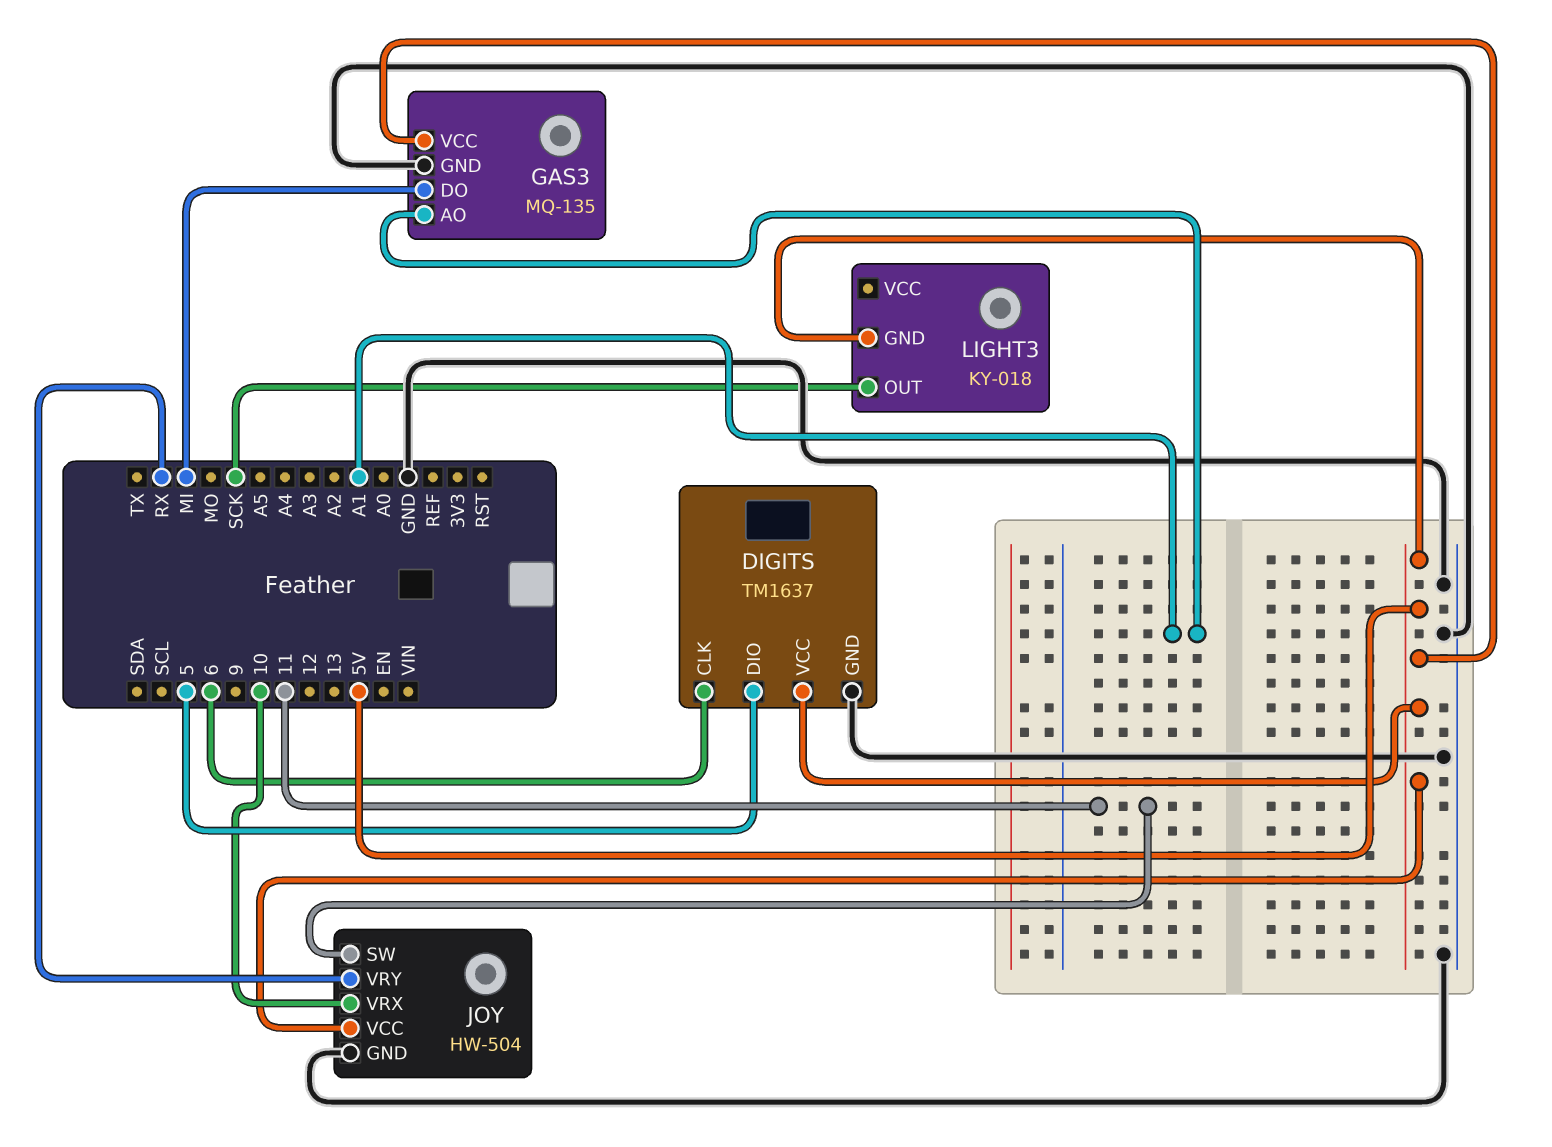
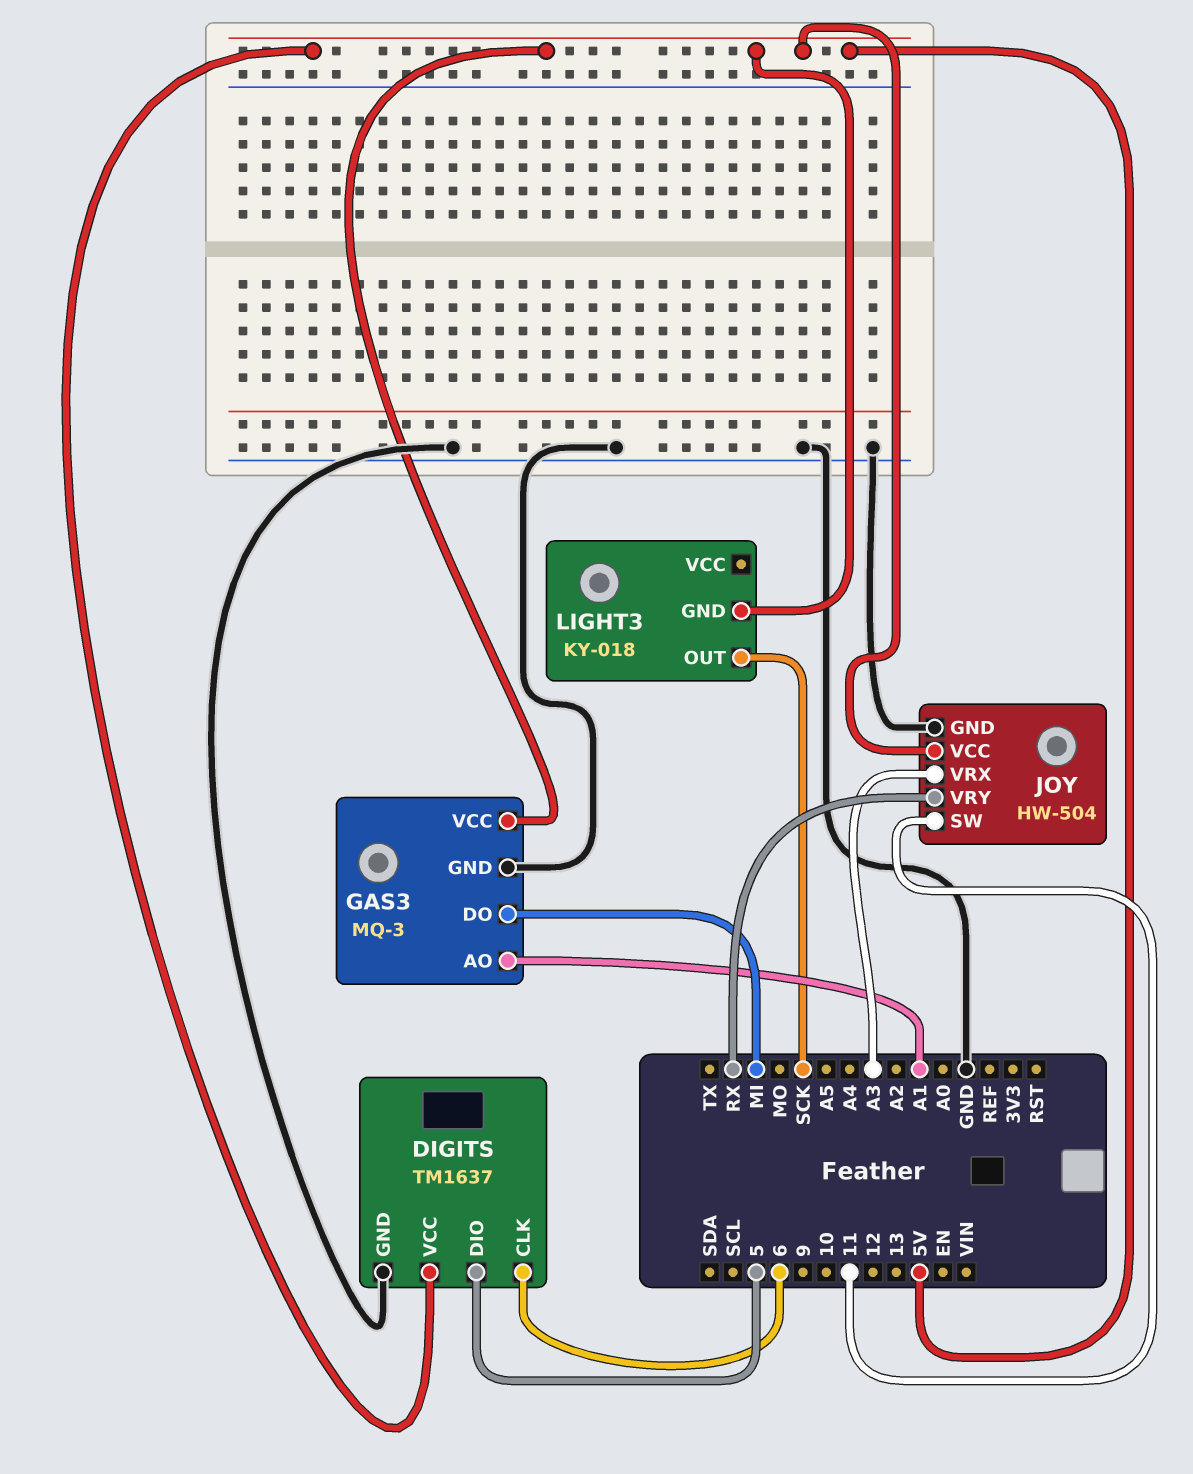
GAS3: MQ-135 -> MQ-3
JOY pin VRX: 10 -> A3

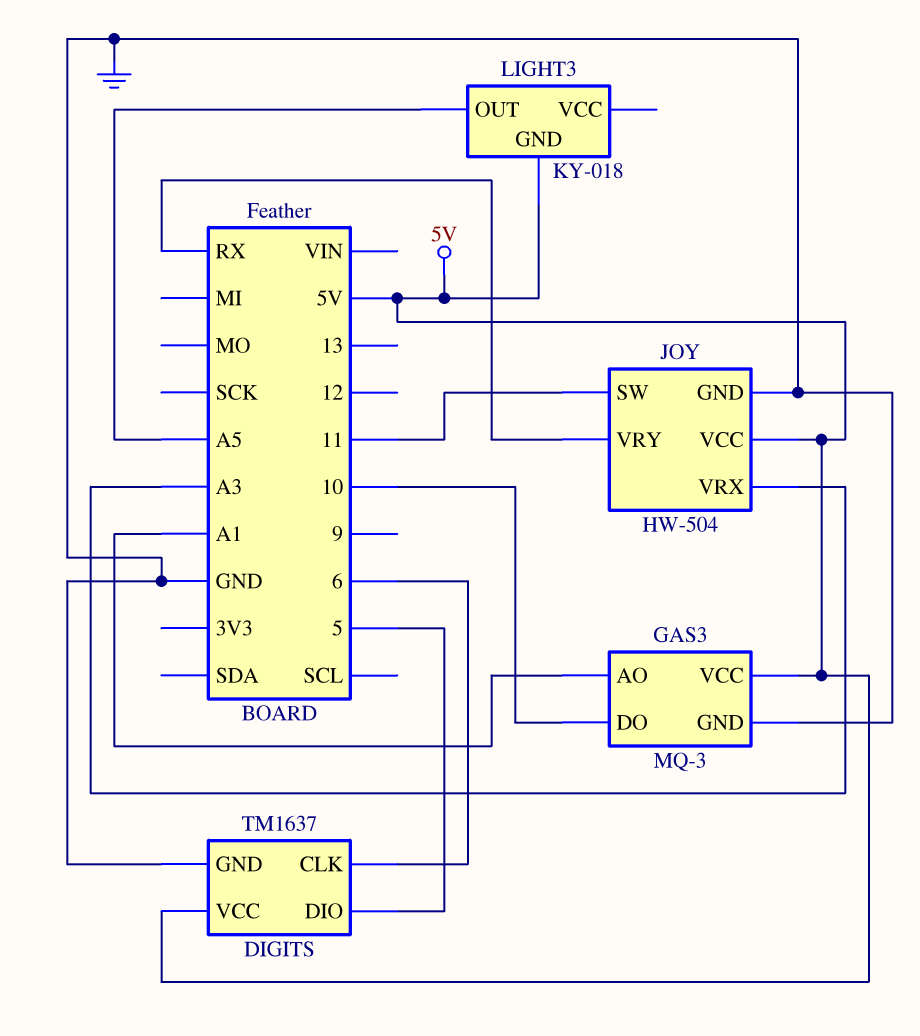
GAS3 pin DO: MI -> 10
LIGHT3 pin OUT: SCK -> A5

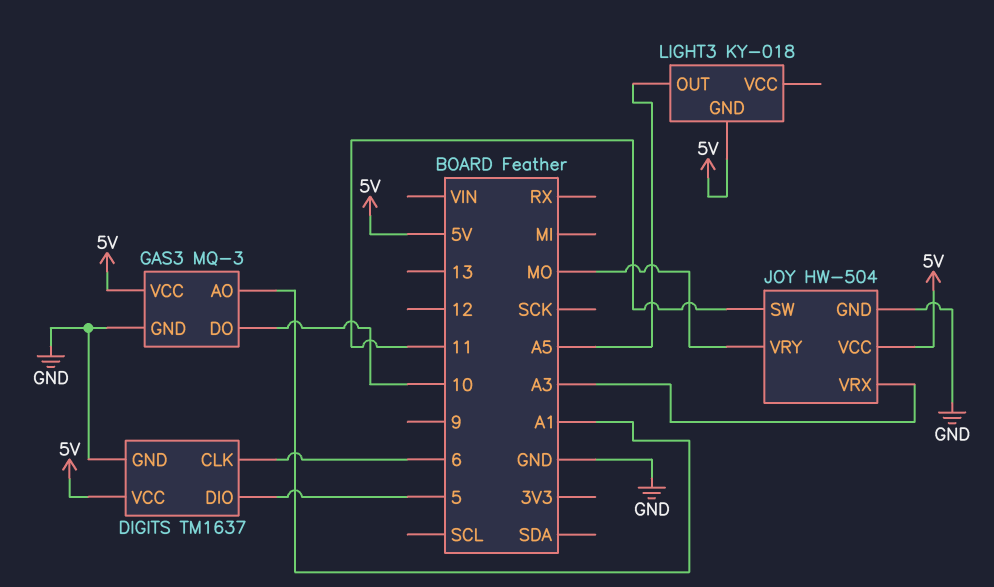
JOY pin VRY: RX -> MO

